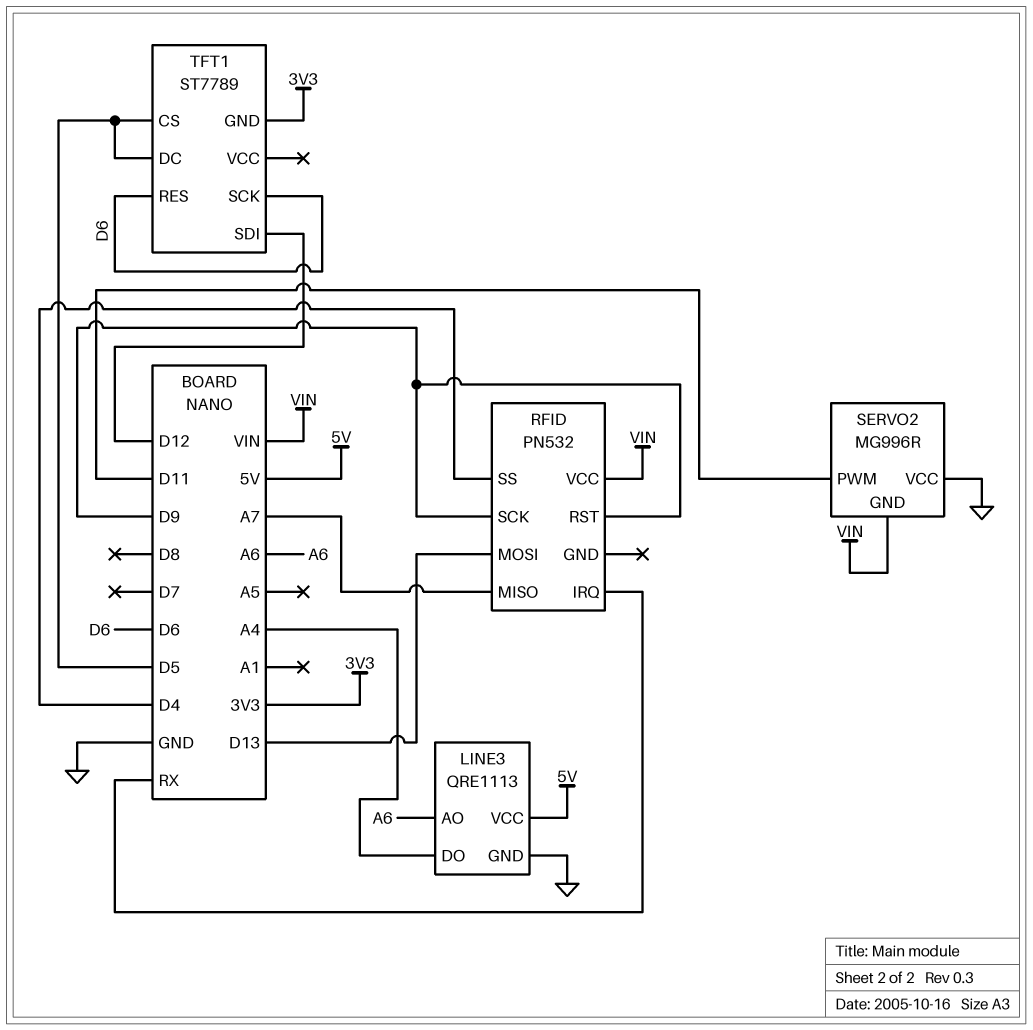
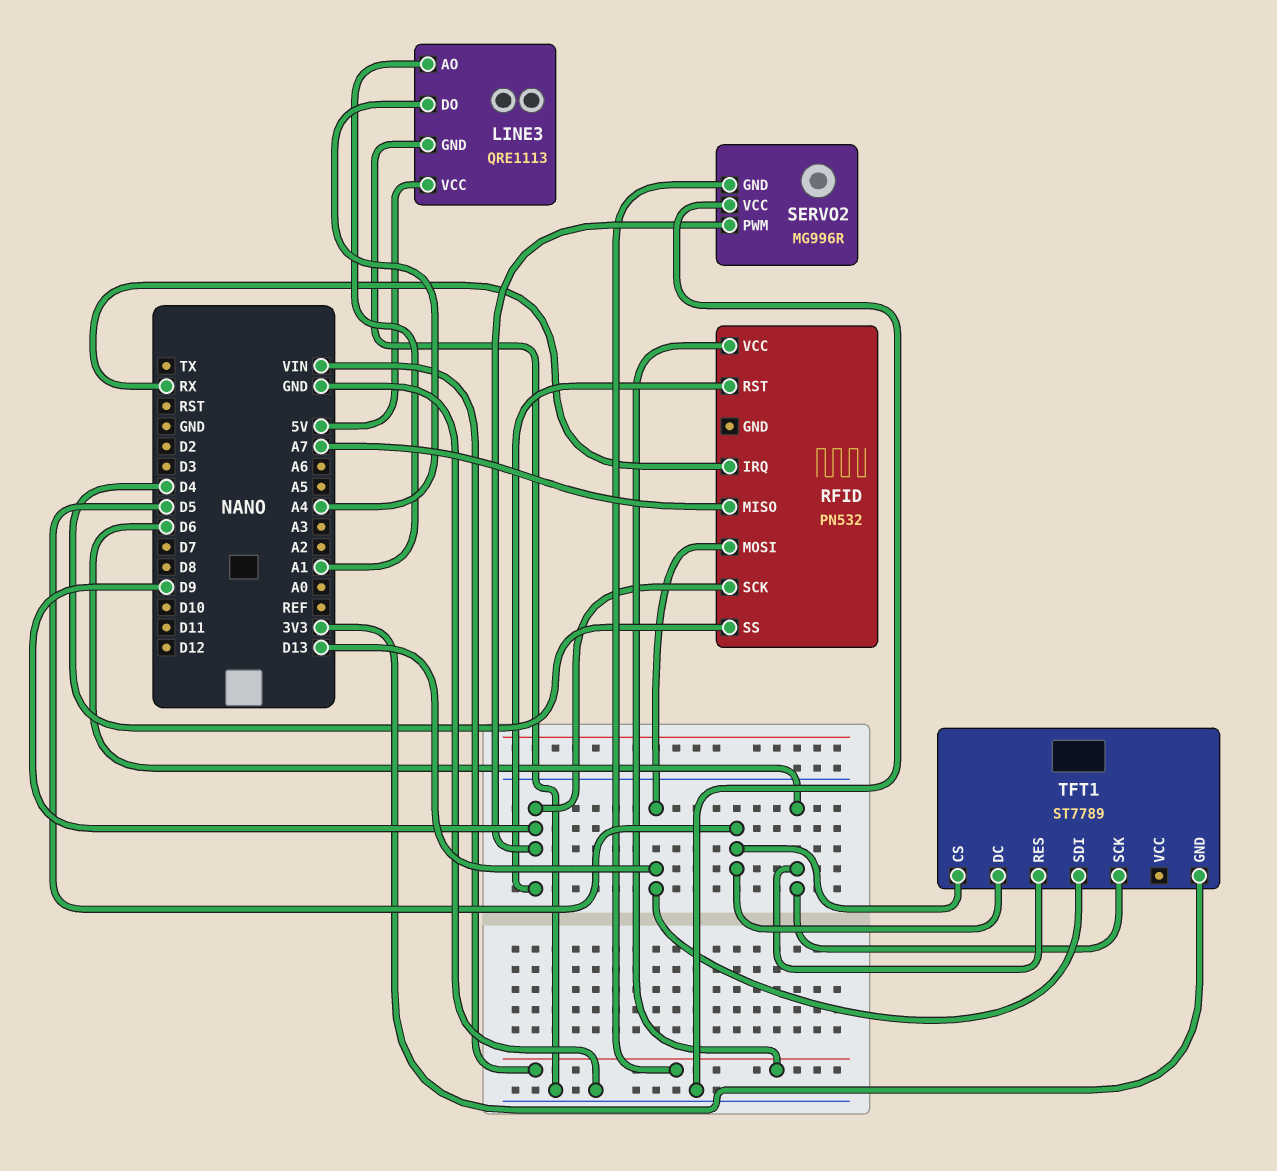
LINE3 pin AO: A6 -> A1
SERVO2 pin PWM: D11 -> D9
TFT1 pin SDI: D12 -> D13

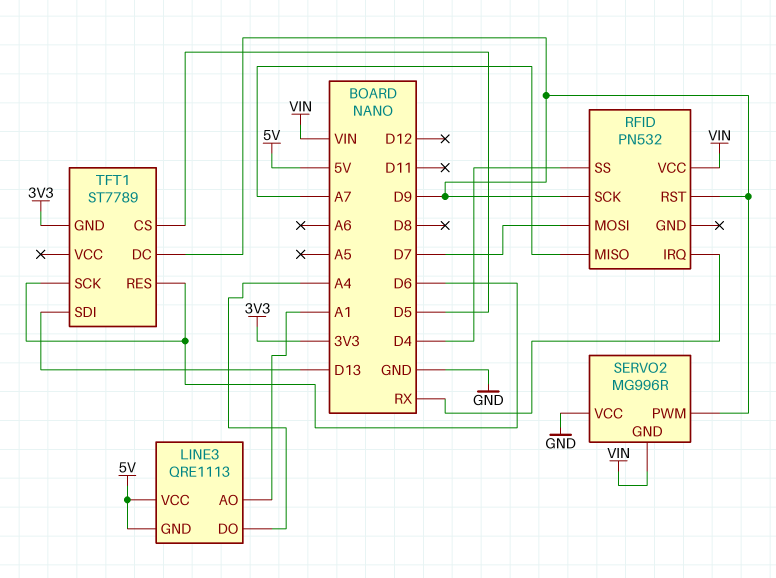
LINE3 pin GND: GND -> 5V
RFID pin MOSI: D13 -> D7
TFT1 pin DC: D5 -> D9

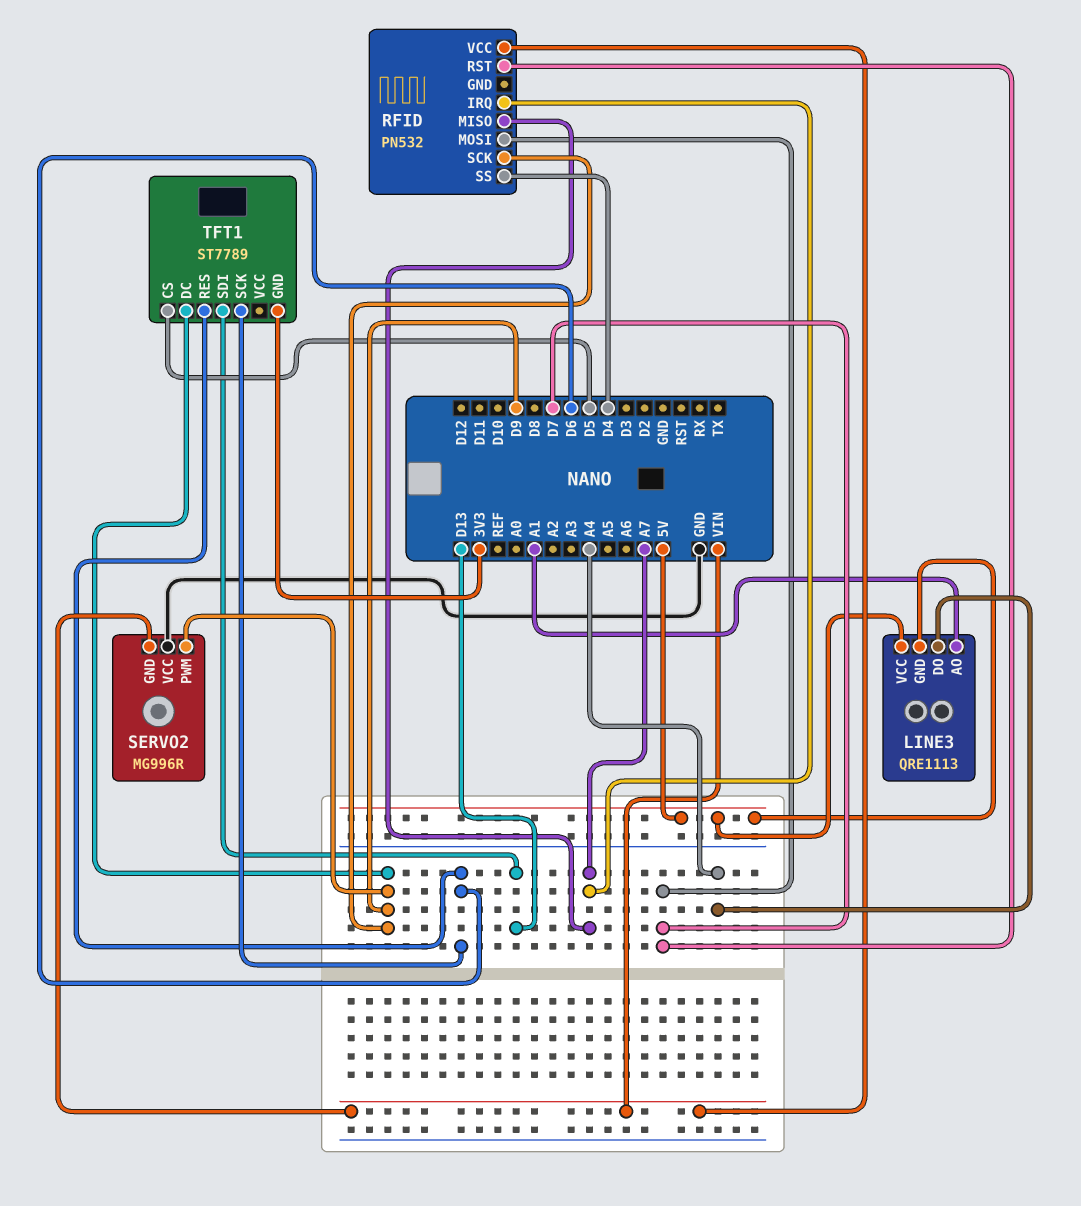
RFID pin IRQ: RX -> A7
RFID pin RST: D9 -> D7

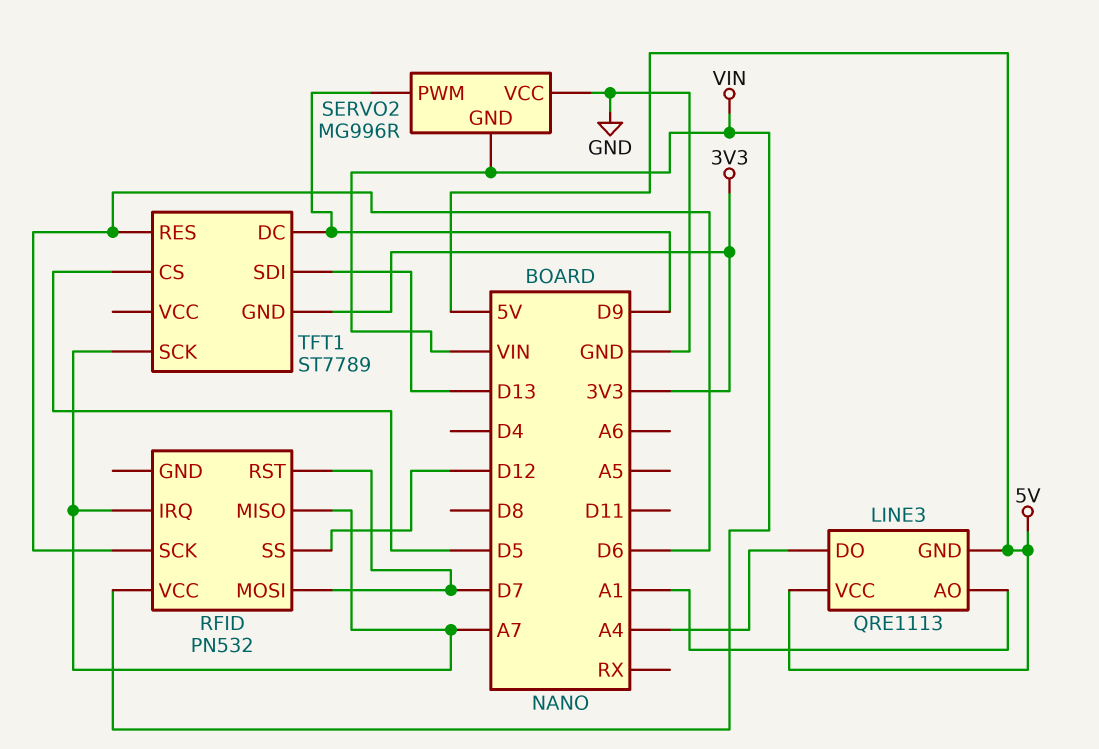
RFID pin SCK: D9 -> D6
RFID pin SS: D4 -> D12
TFT1 pin SCK: D6 -> A7

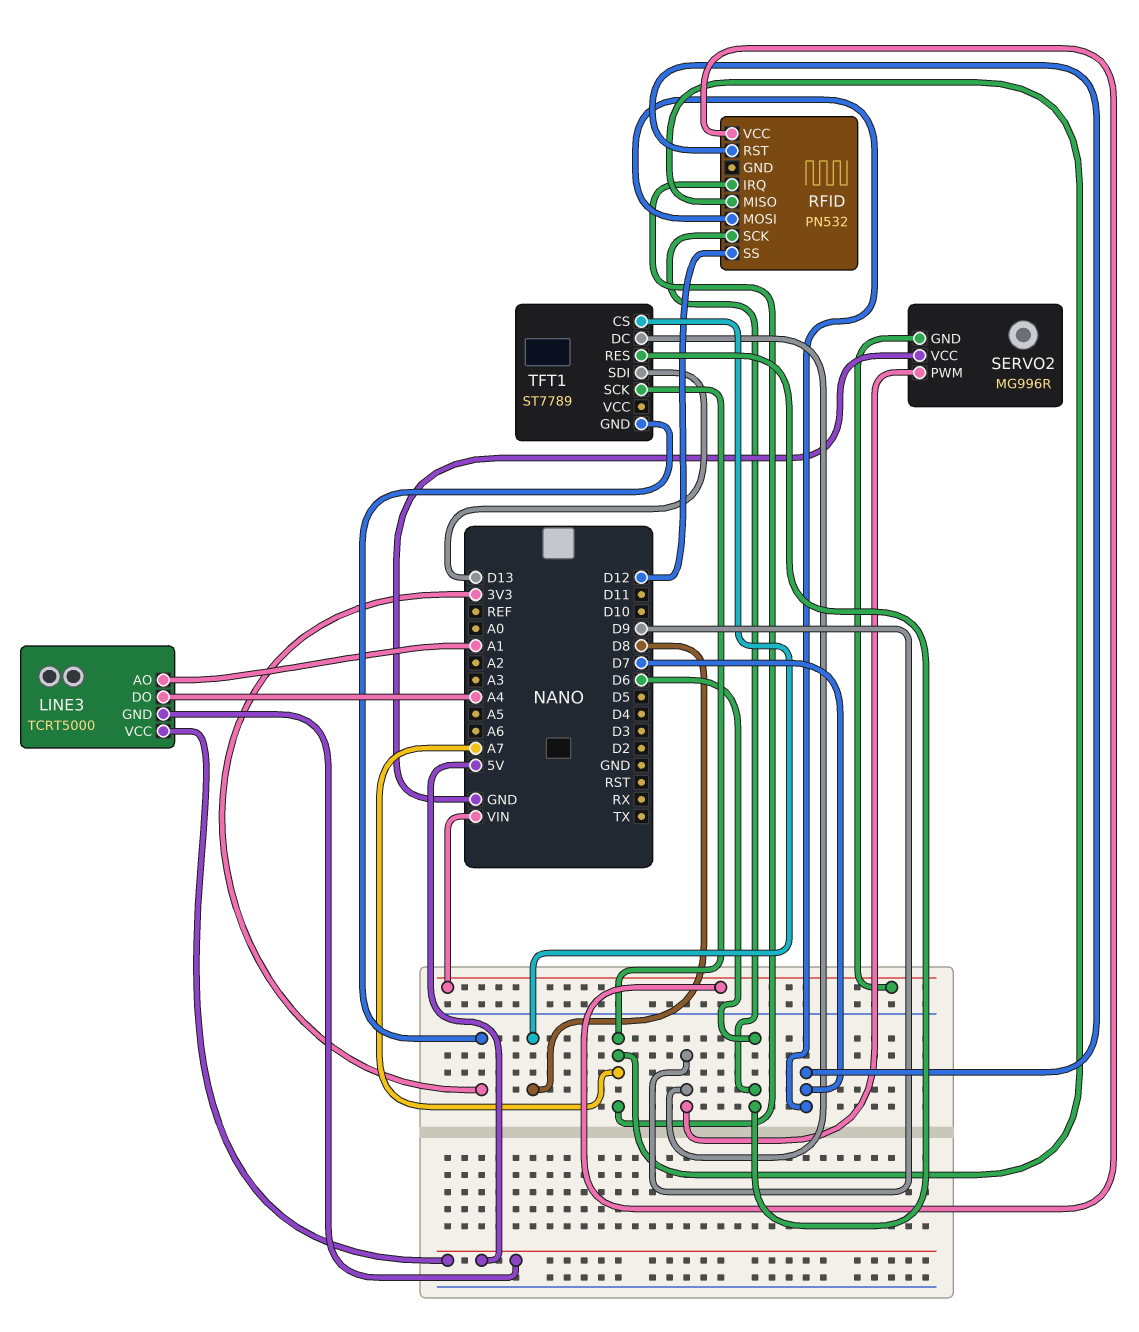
LINE3: QRE1113 -> TCRT5000
TFT1 pin CS: D5 -> D8

